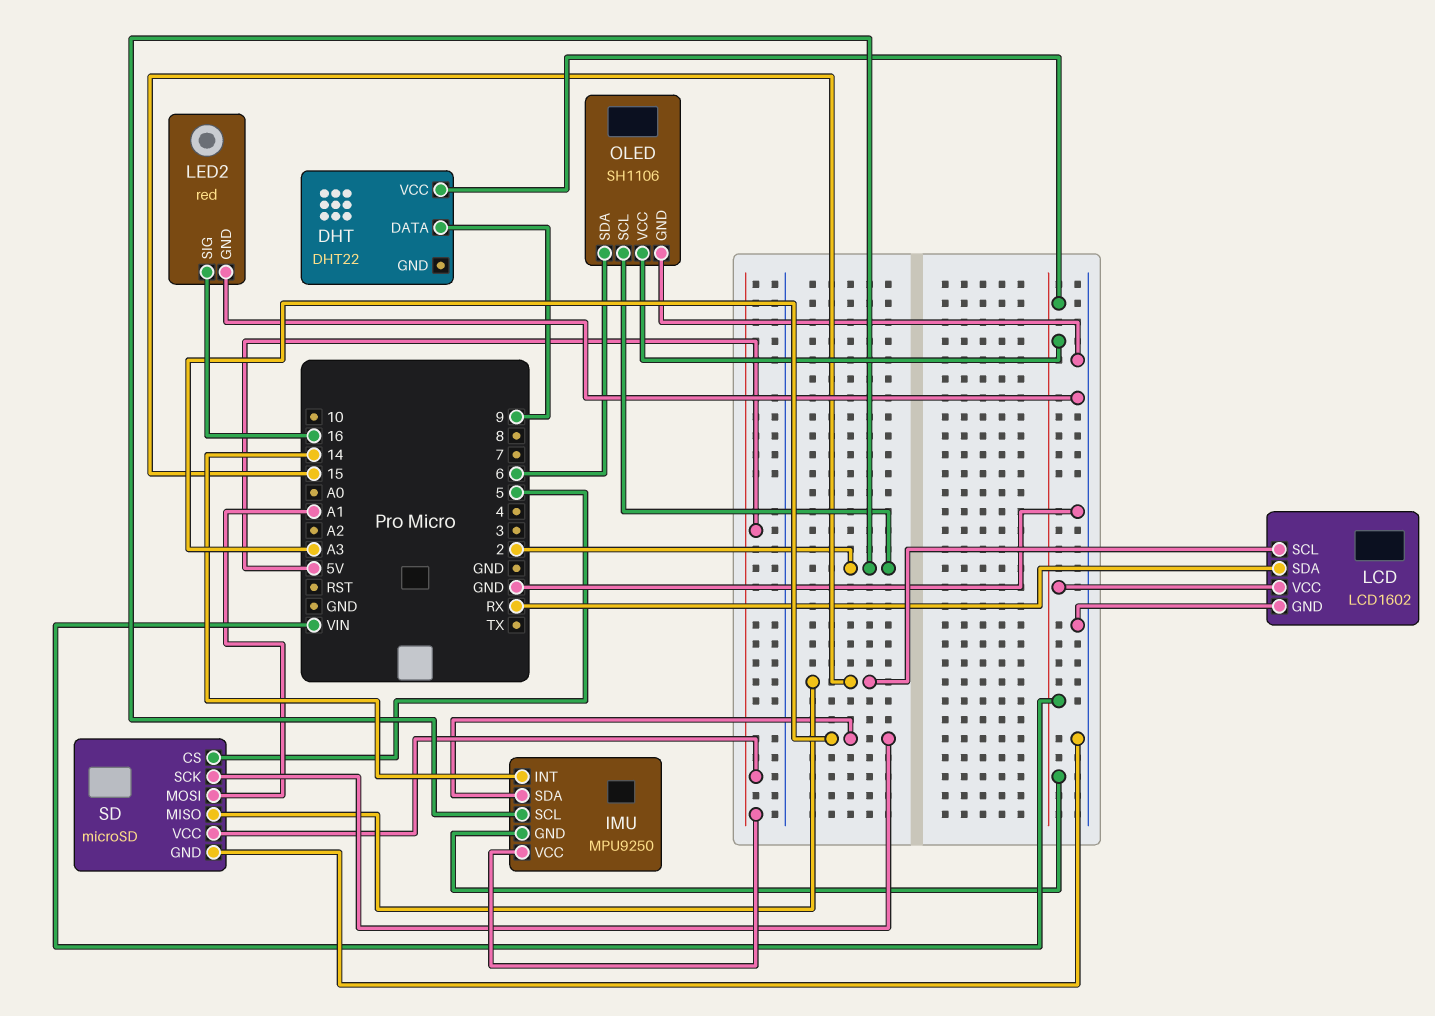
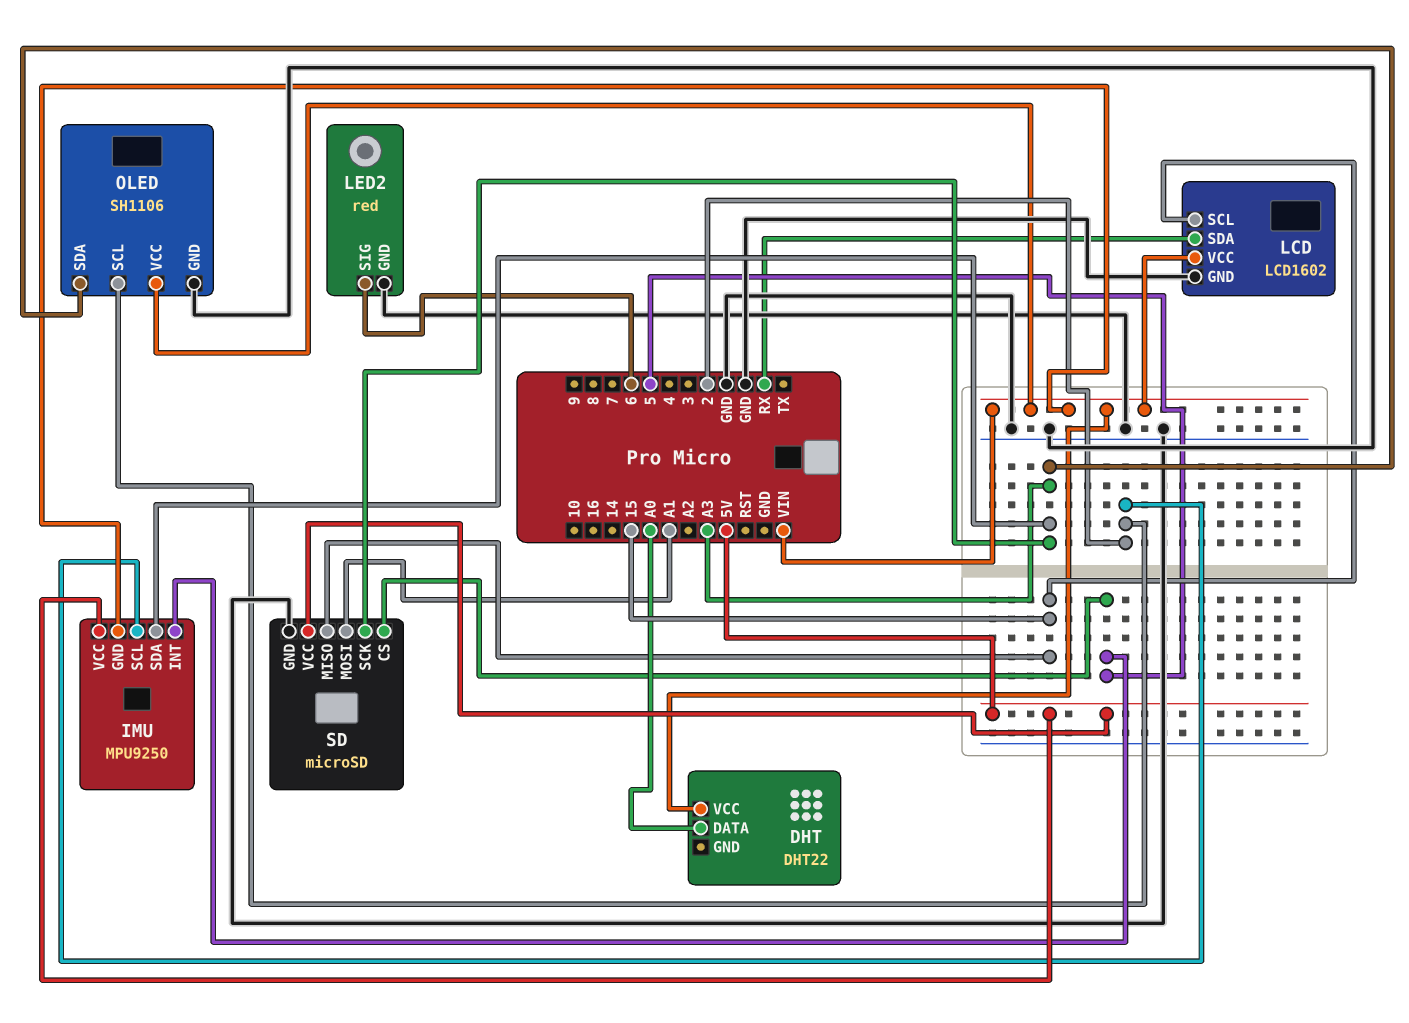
DHT pin DATA: 9 -> A0
IMU pin INT: 14 -> 5
LED2 pin SIG: 16 -> 6
OLED pin SDA: 6 -> A3

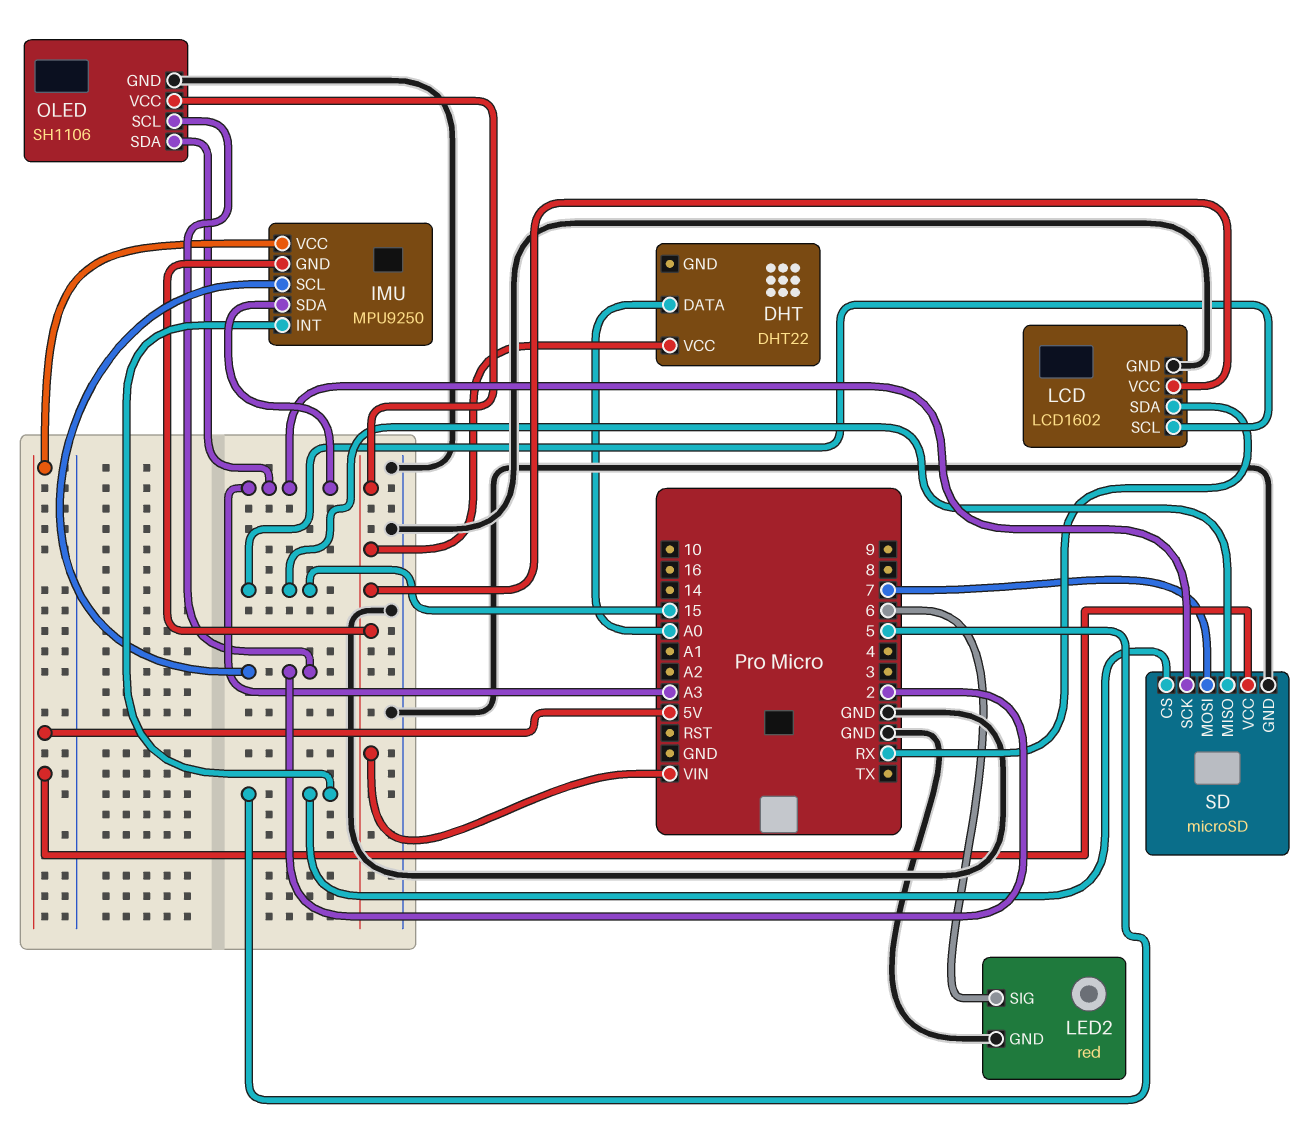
SD pin MOSI: A1 -> 7

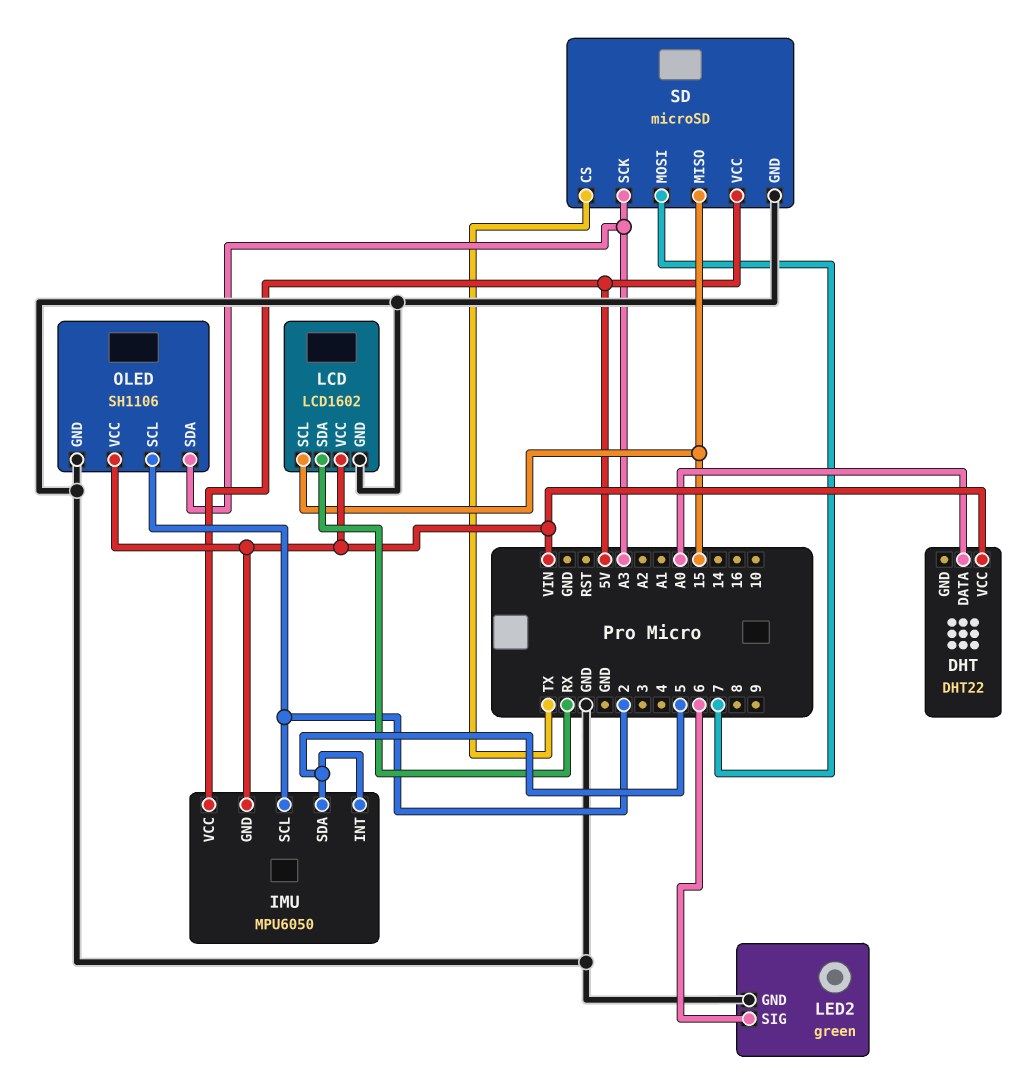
IMU: MPU9250 -> MPU6050
IMU pin SDA: A3 -> 5
LED2: red -> green
SD pin CS: 5 -> TX

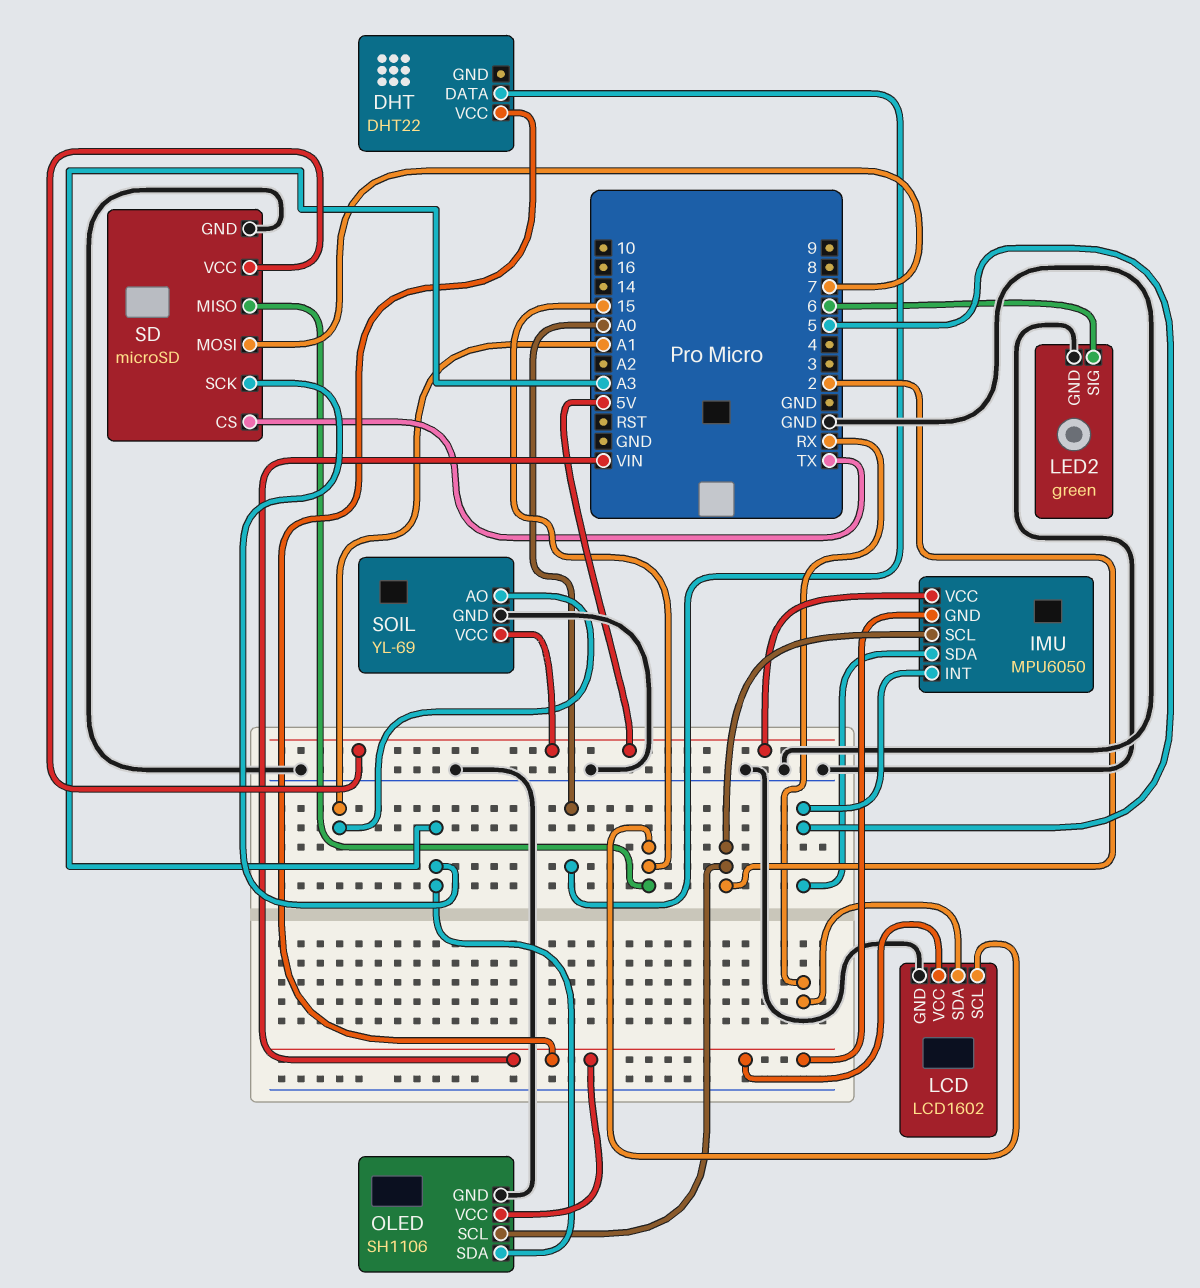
SOIL: none -> YL-69
SOIL pin AO: none -> A1
SOIL pin GND: none -> GND
SOIL pin VCC: none -> 5V

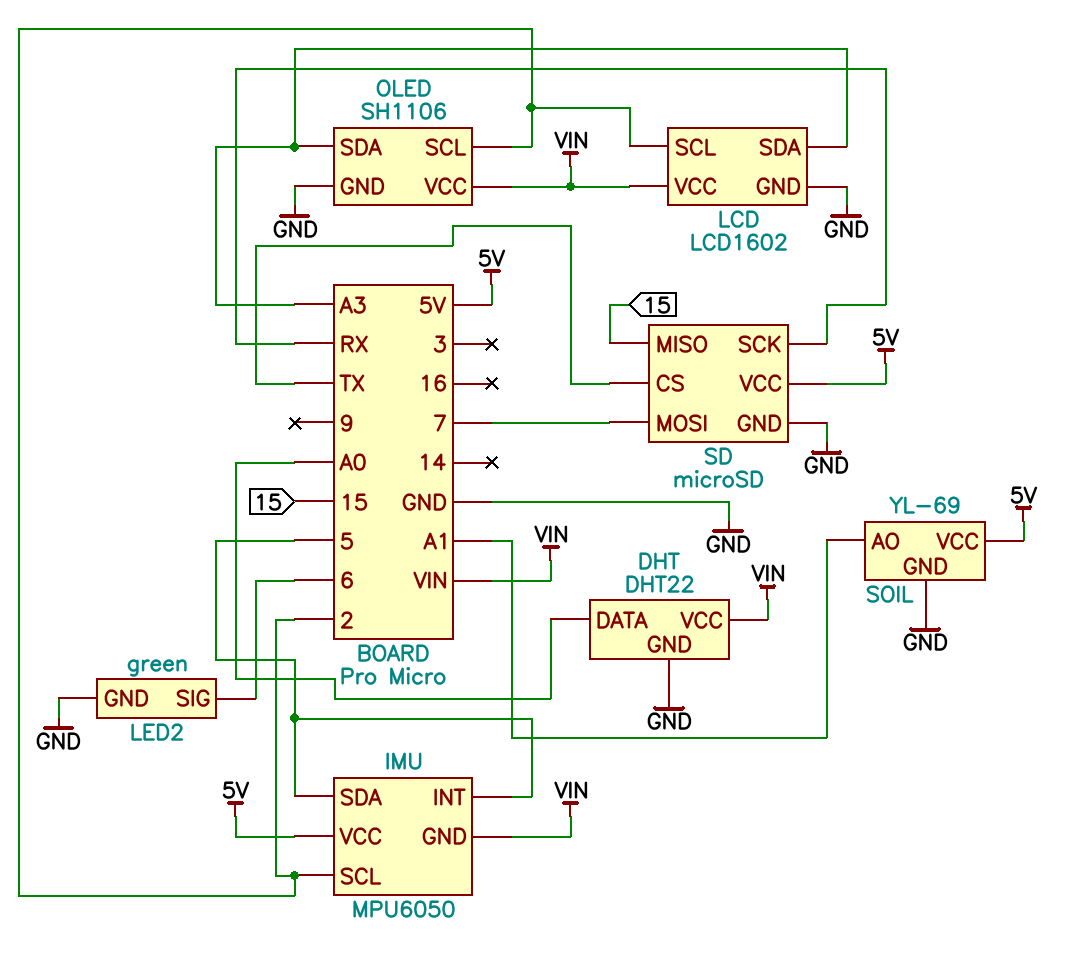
DHT pin GND: none -> GND
LCD pin SCL: 15 -> 2
LCD pin SDA: RX -> A3
SD pin SCK: A3 -> RX

